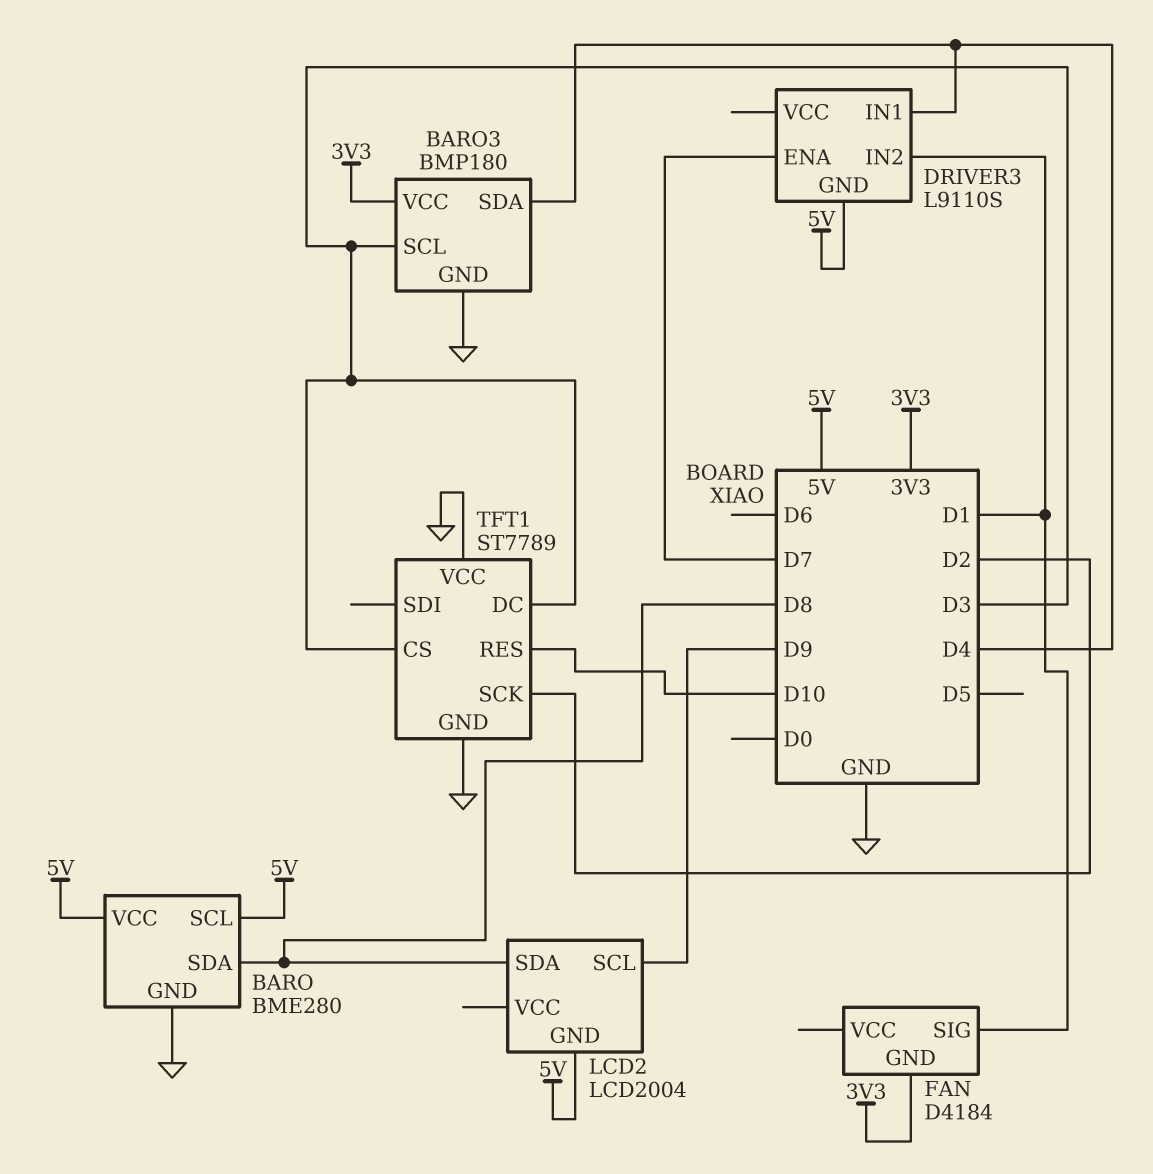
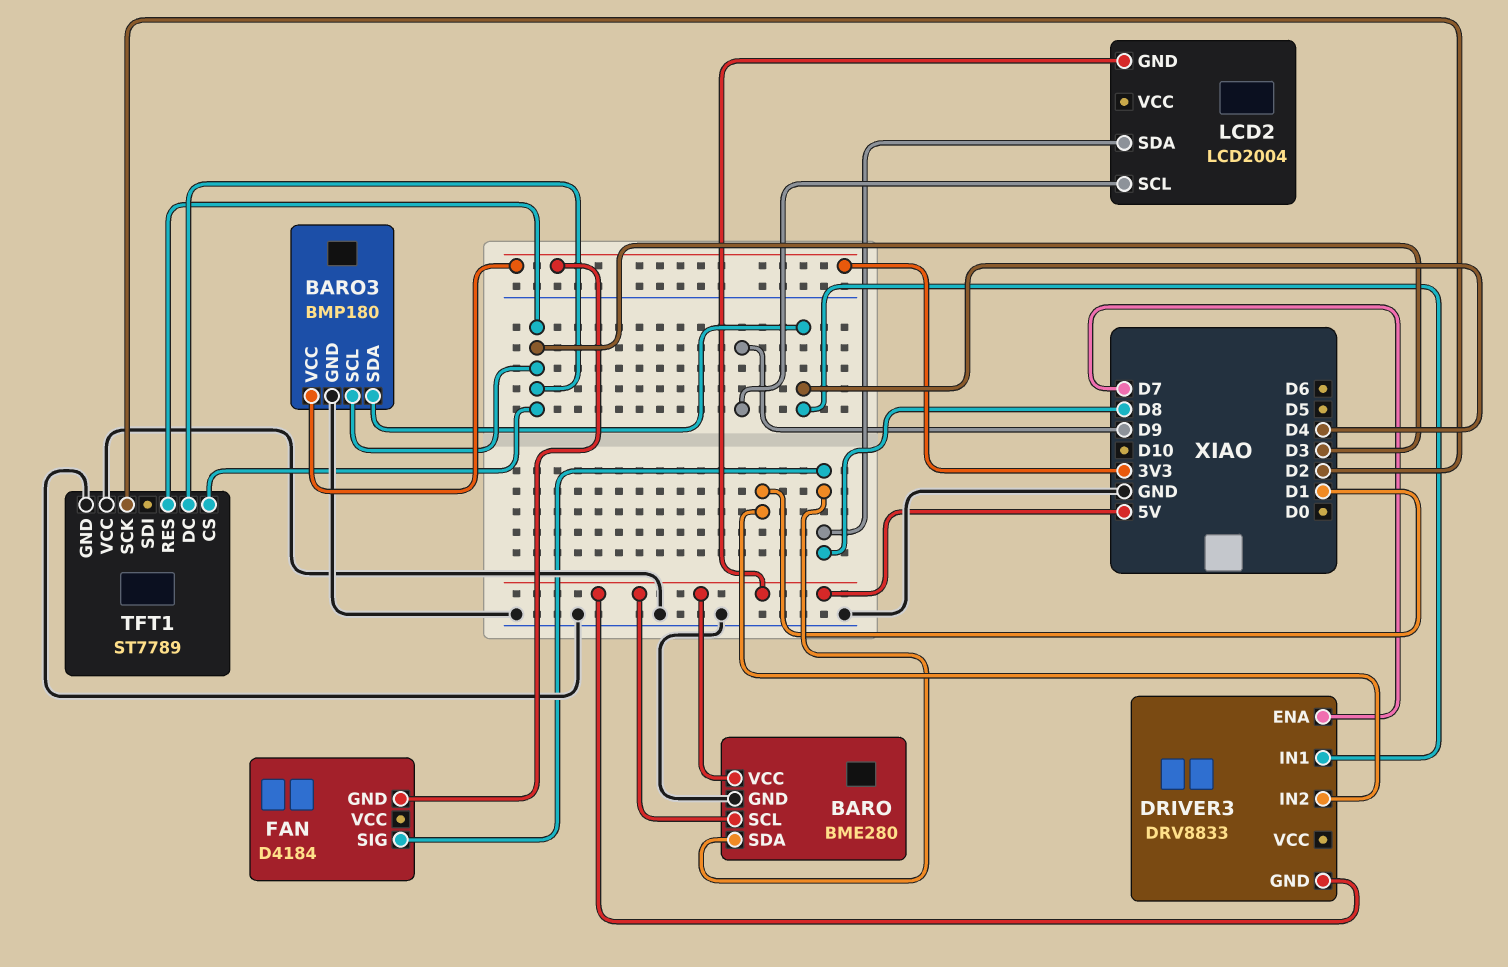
DRIVER3: L9110S -> DRV8833
FAN pin SIG: D1 -> D8
TFT1 pin RES: D10 -> D3

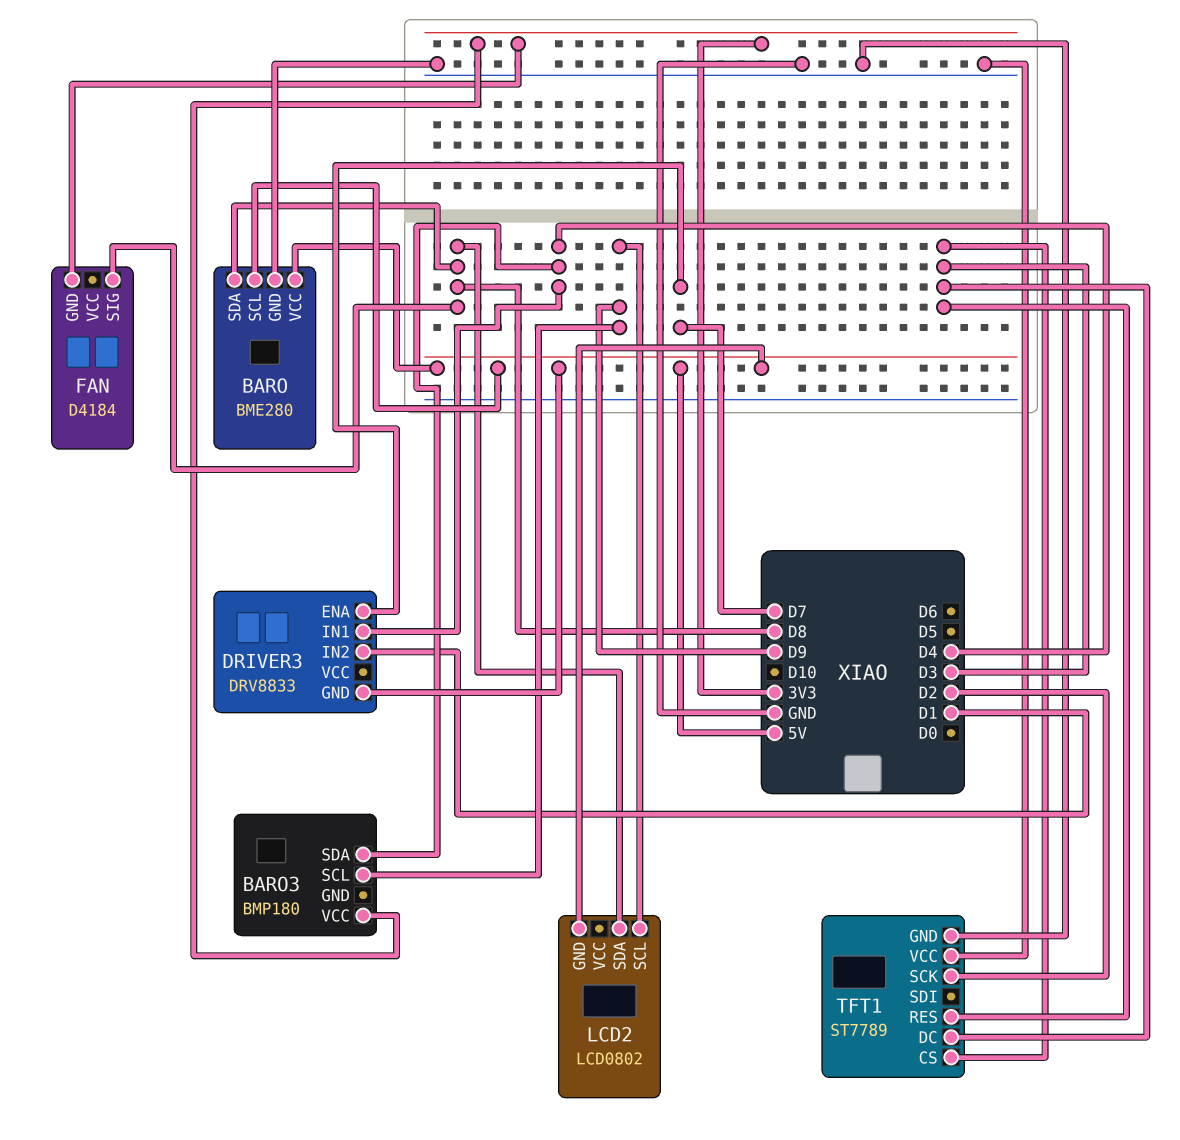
BARO3 pin GND: GND -> none
BARO3 pin SCL: D3 -> D9
LCD2: LCD2004 -> LCD0802

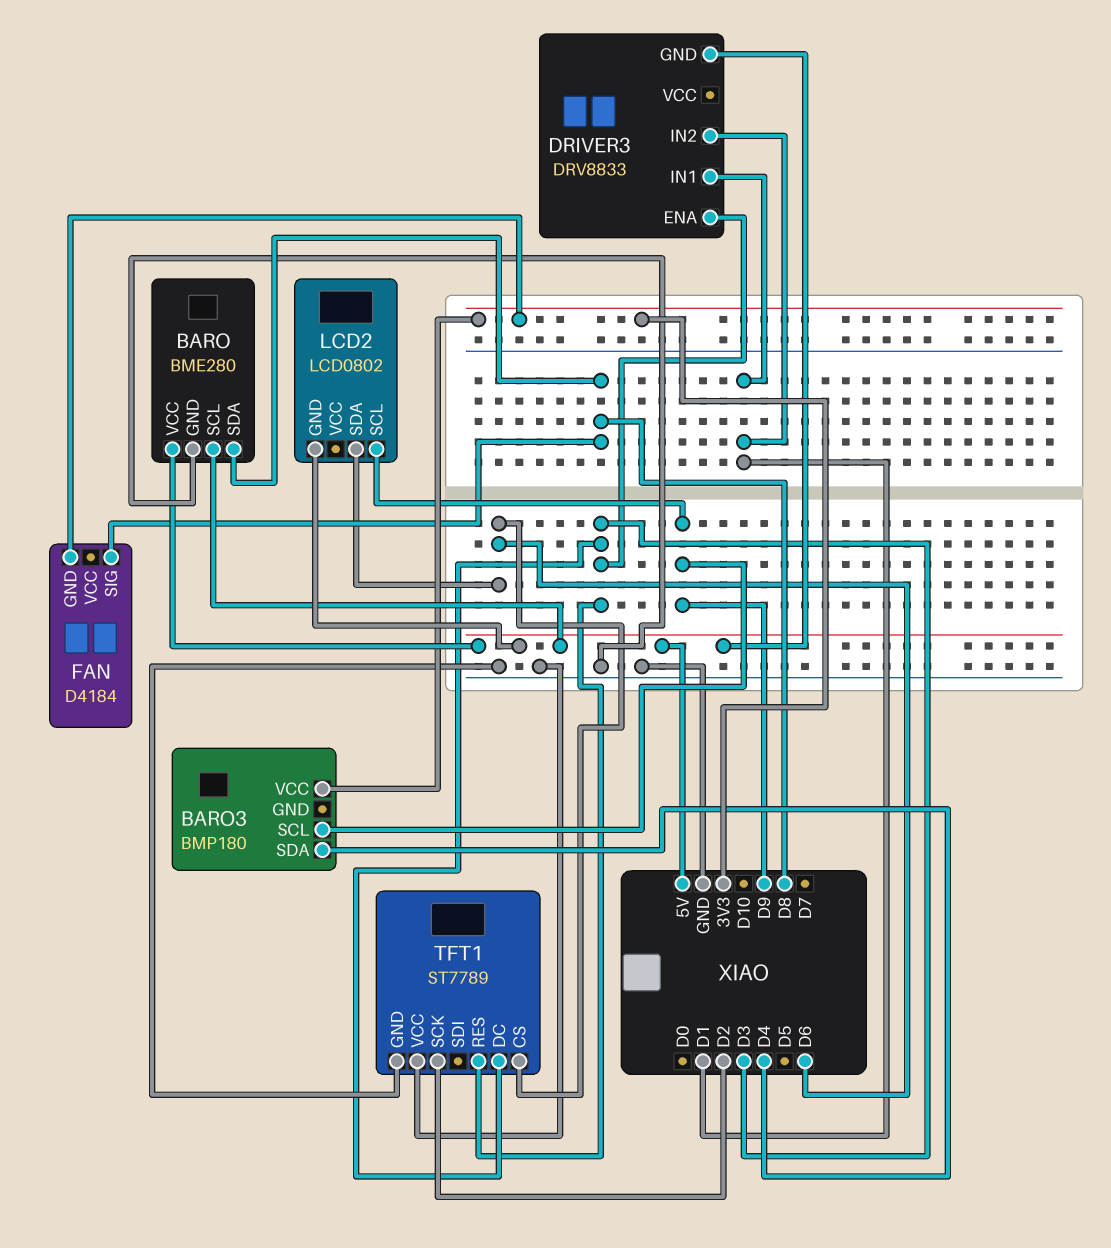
DRIVER3 pin ENA: D7 -> D3
DRIVER3 pin IN1: D4 -> D1
LCD2 pin SDA: D8 -> D6
TFT1 pin CS: D3 -> D6

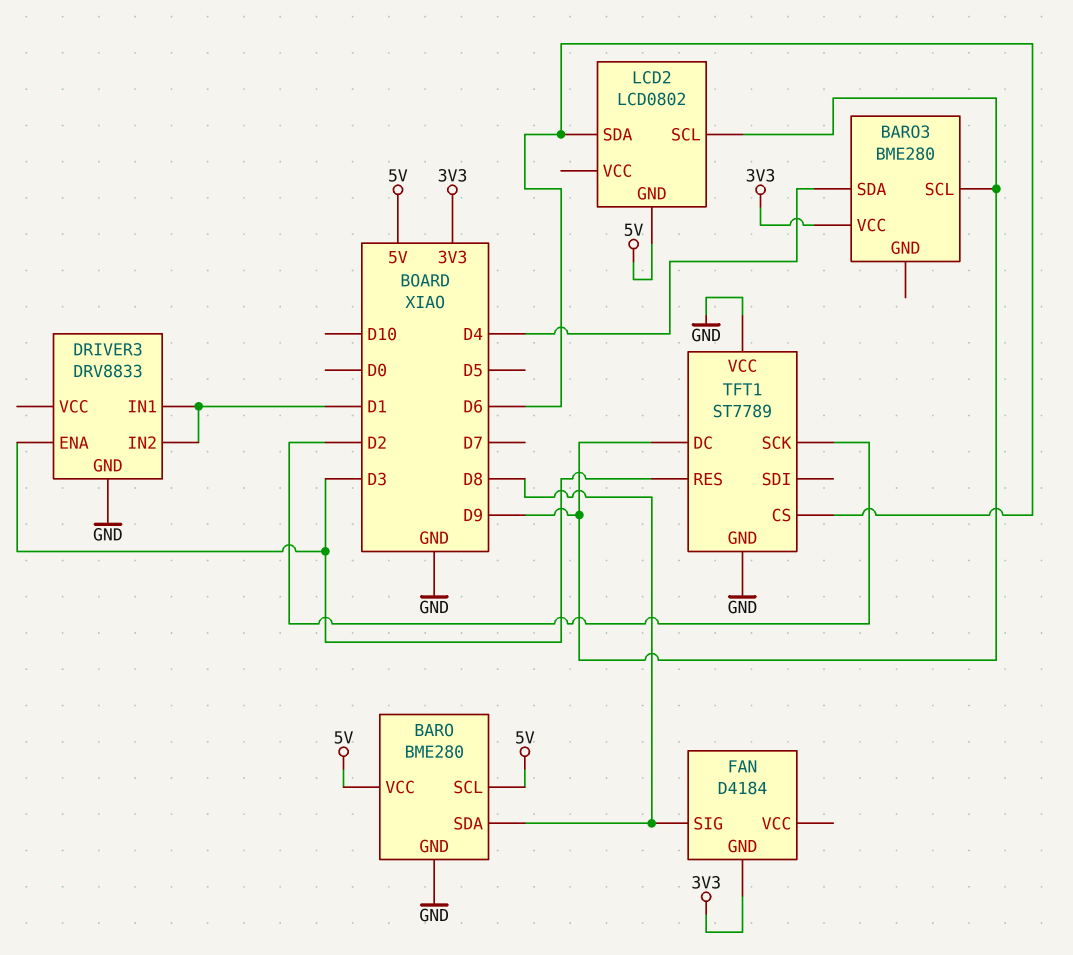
BARO3: BMP180 -> BME280
DRIVER3 pin GND: 5V -> GND
TFT1 pin DC: D3 -> D9

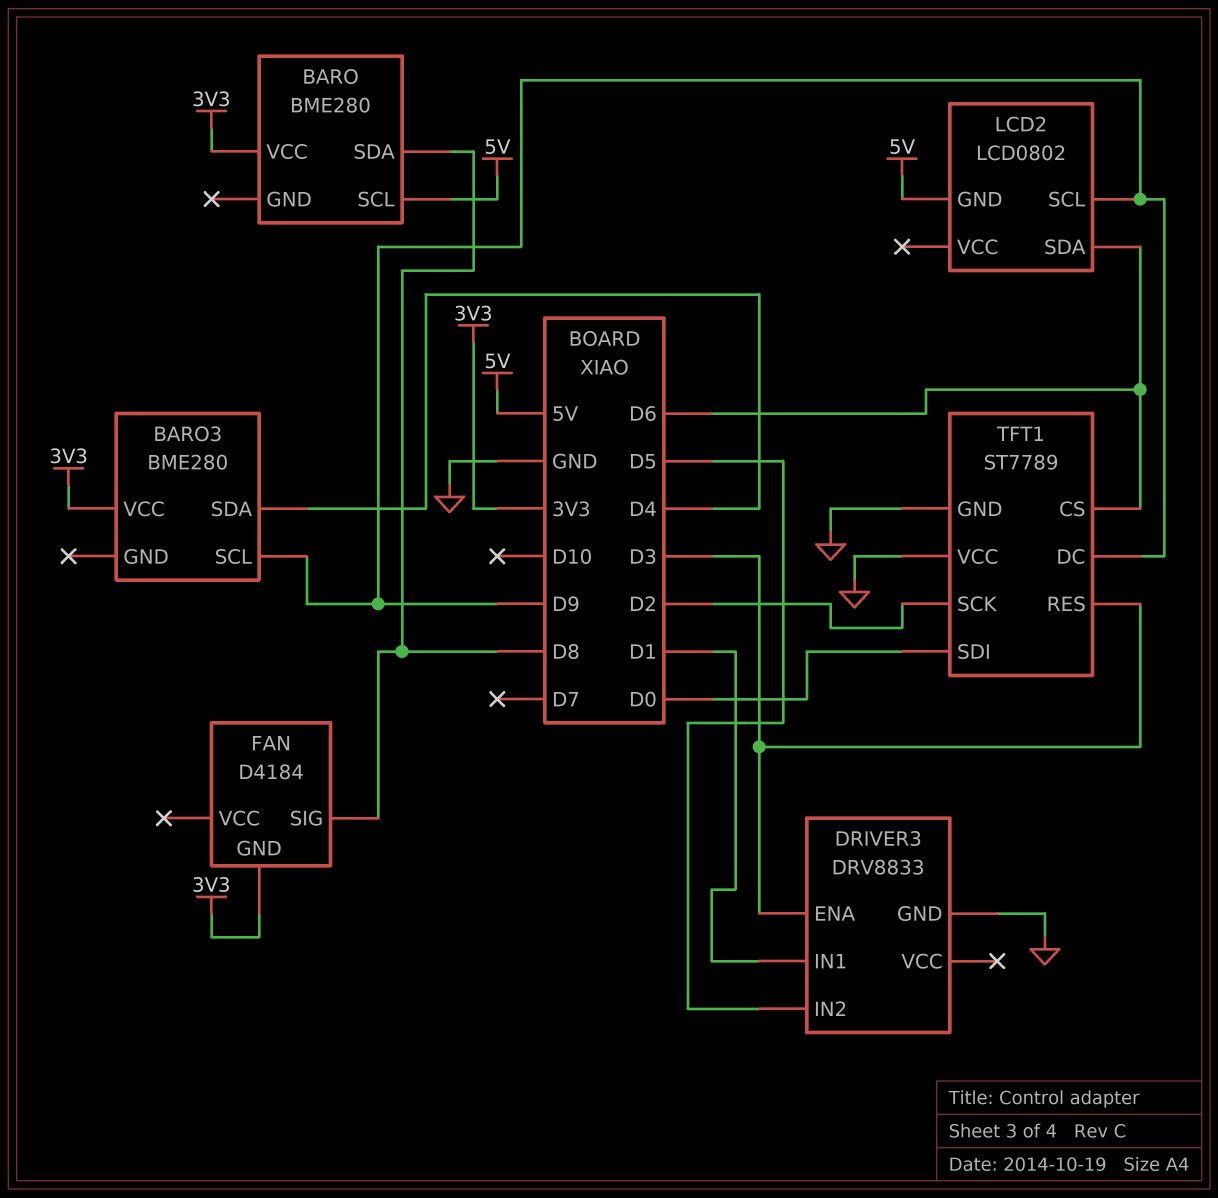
BARO pin GND: GND -> none
BARO pin VCC: 5V -> 3V3
DRIVER3 pin IN2: D1 -> D5
TFT1 pin SDI: none -> D0

